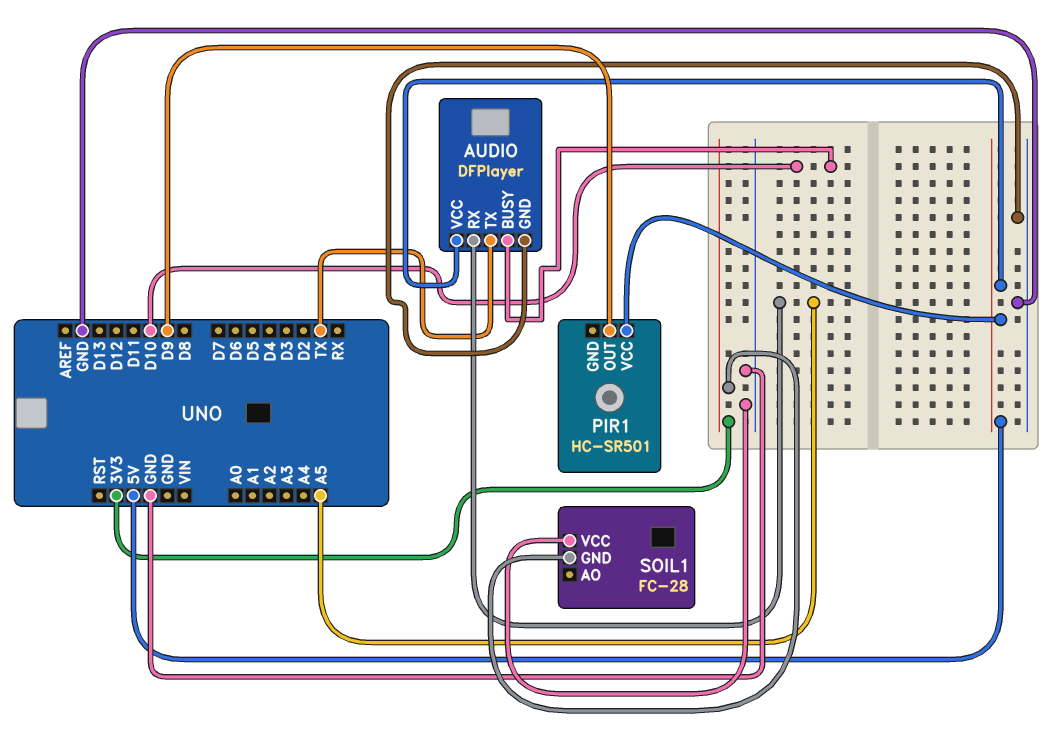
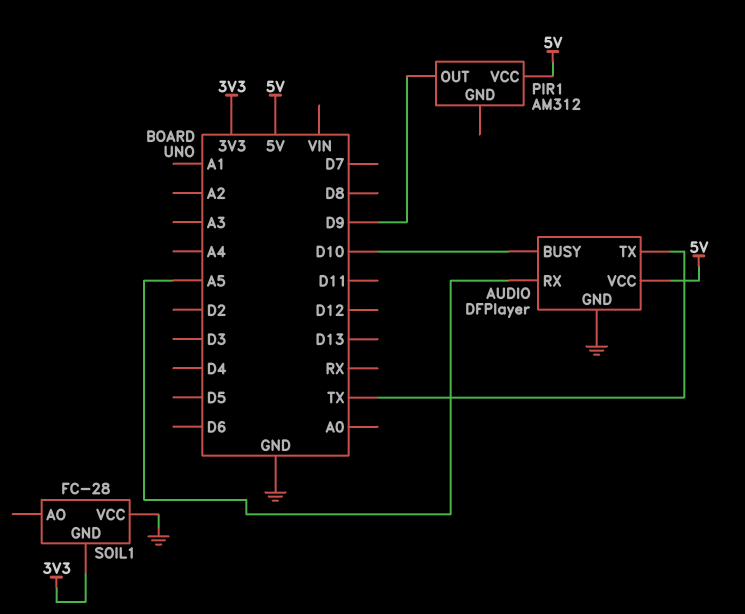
PIR1: HC-SR501 -> AM312

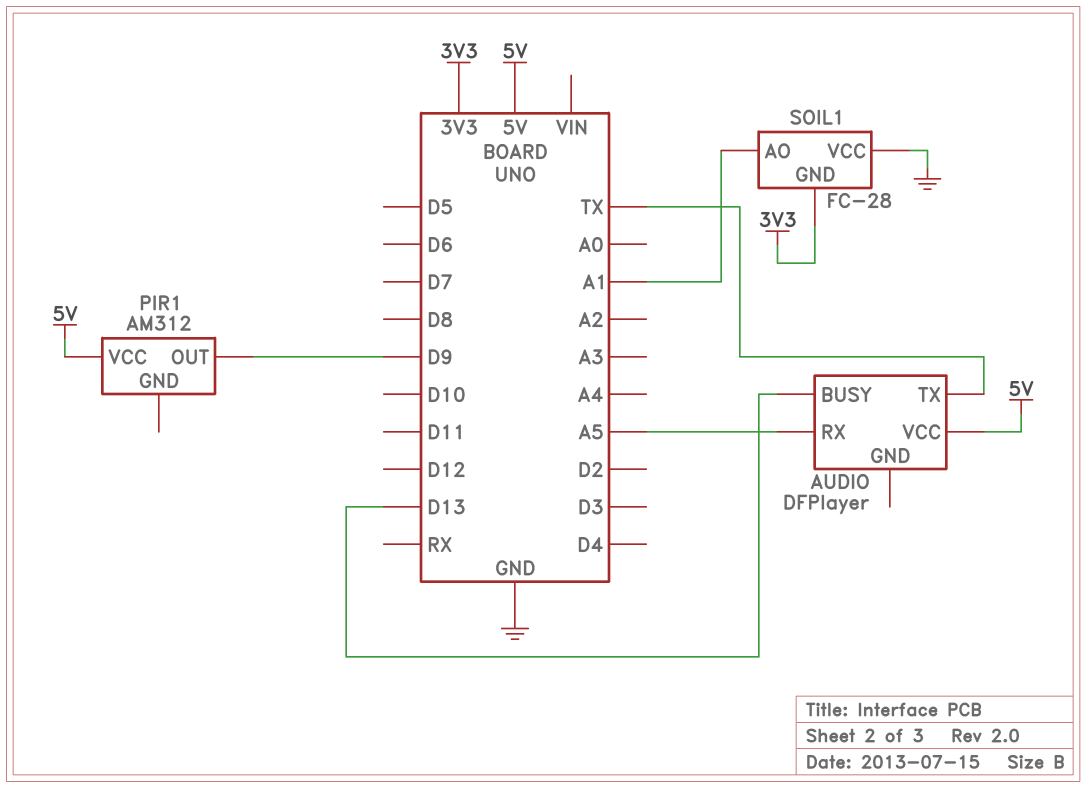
AUDIO pin BUSY: D10 -> D13
AUDIO pin GND: GND -> none
SOIL1 pin AO: none -> A1

